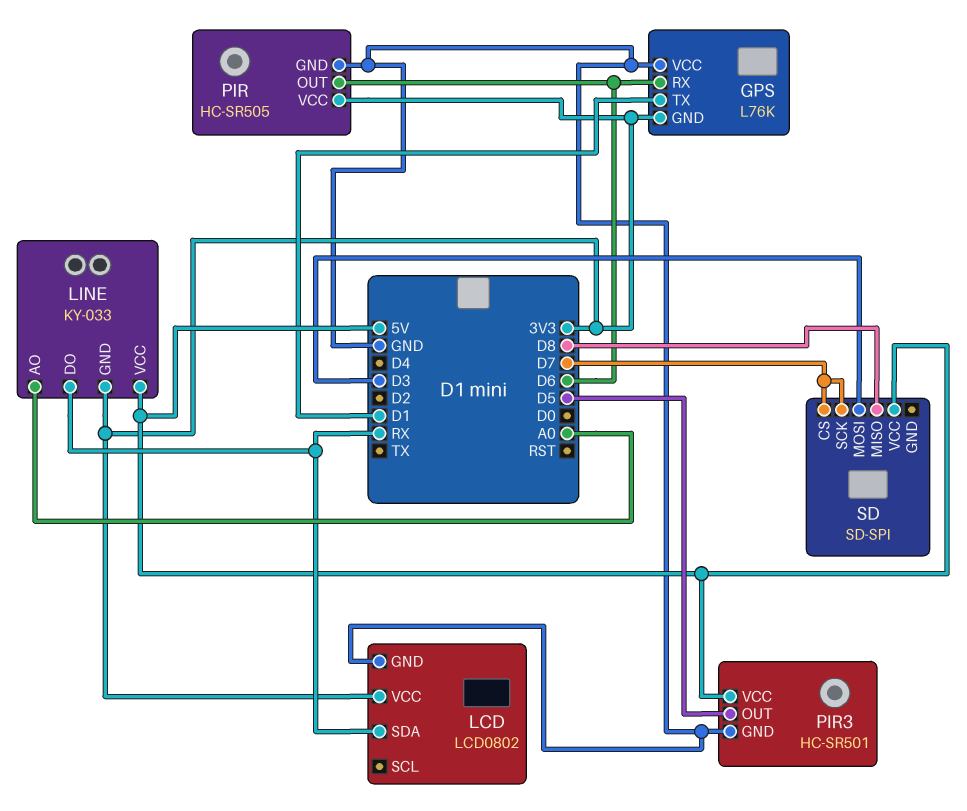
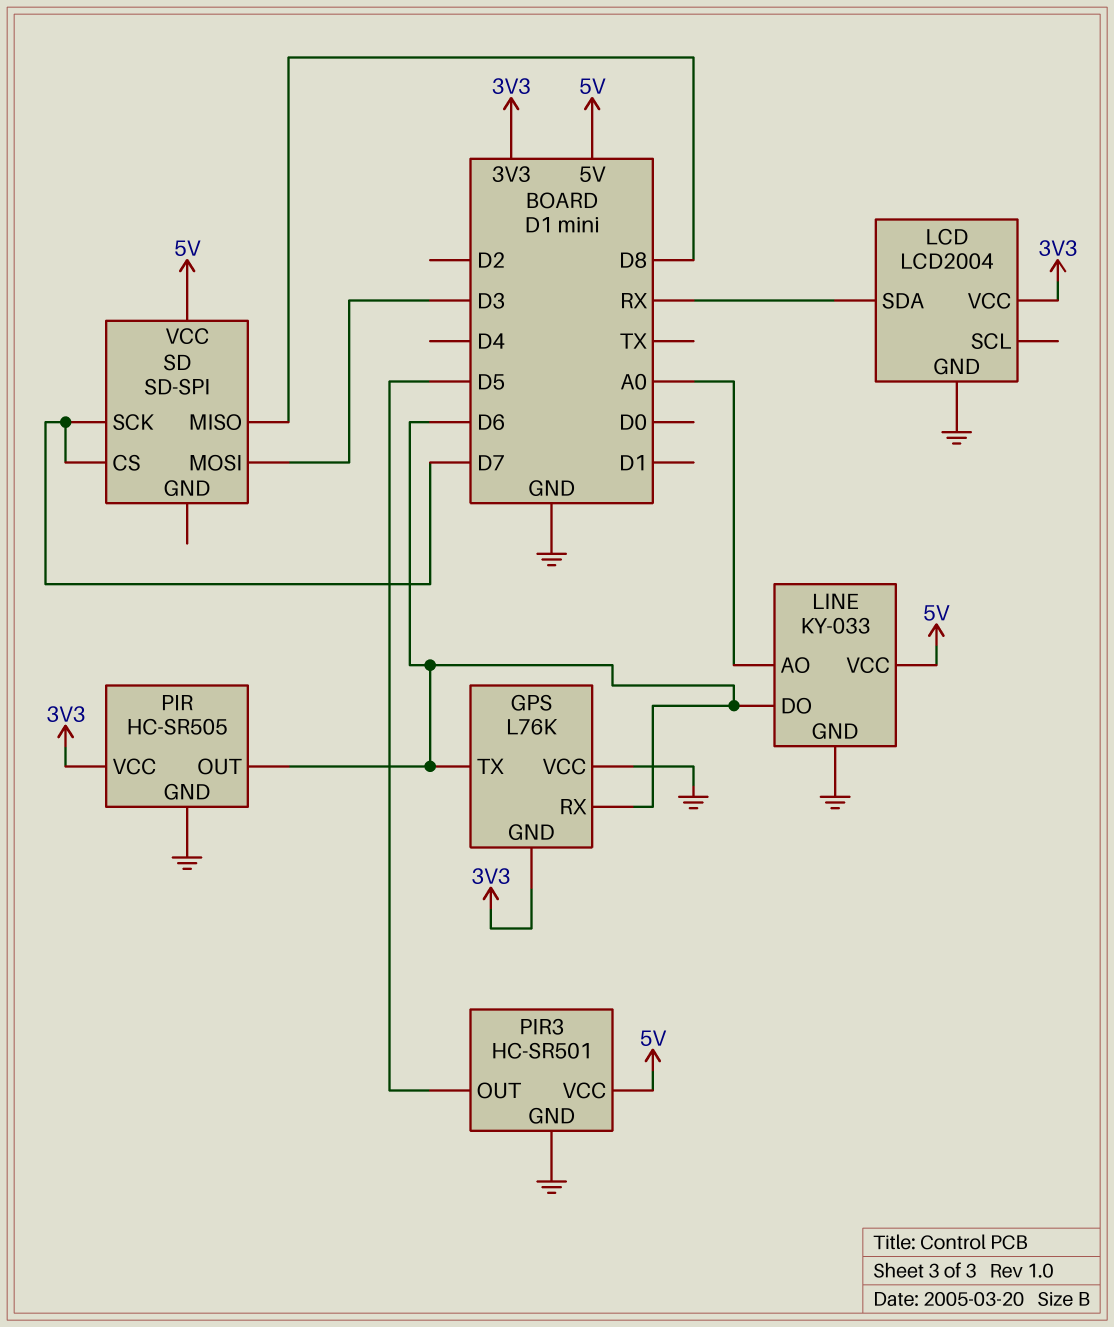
GPS pin TX: D1 -> D6
LCD: LCD0802 -> LCD2004
LINE pin DO: RX -> D6
LINE pin GND: 3V3 -> GND

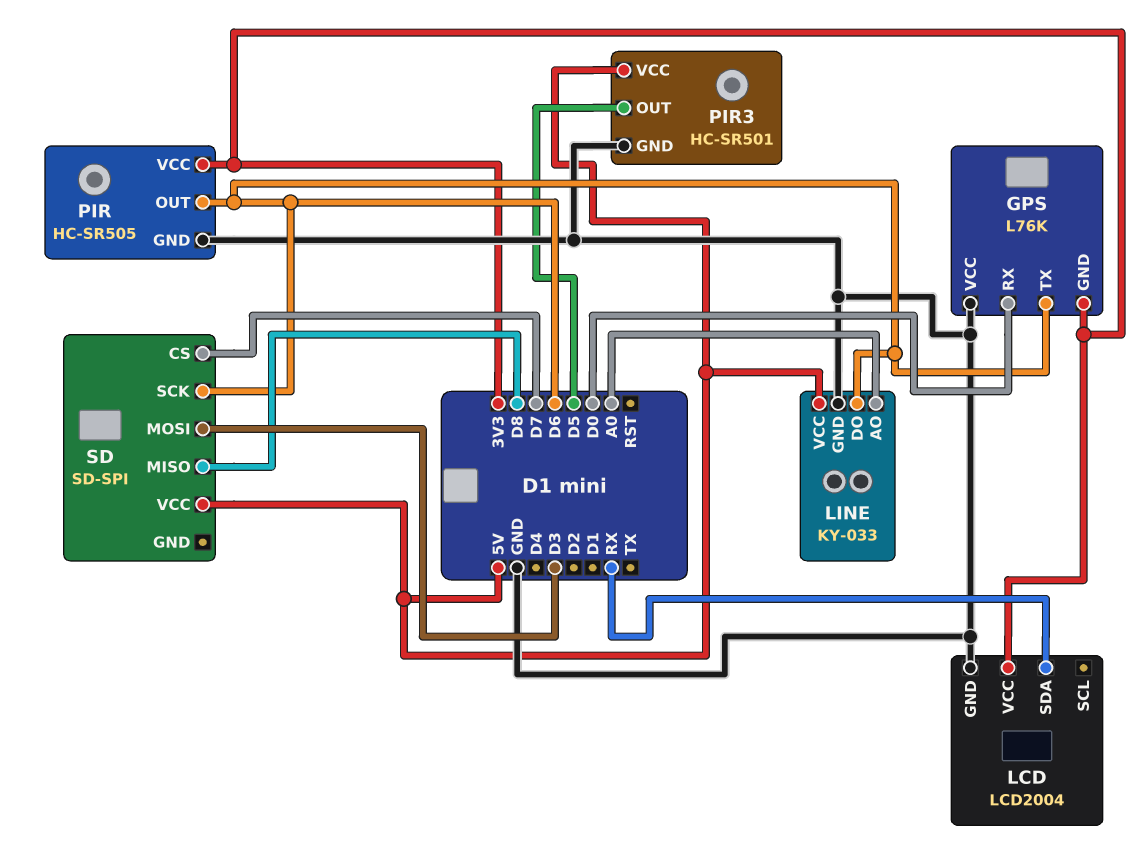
GPS pin RX: D6 -> D0
SD pin SCK: D7 -> D6

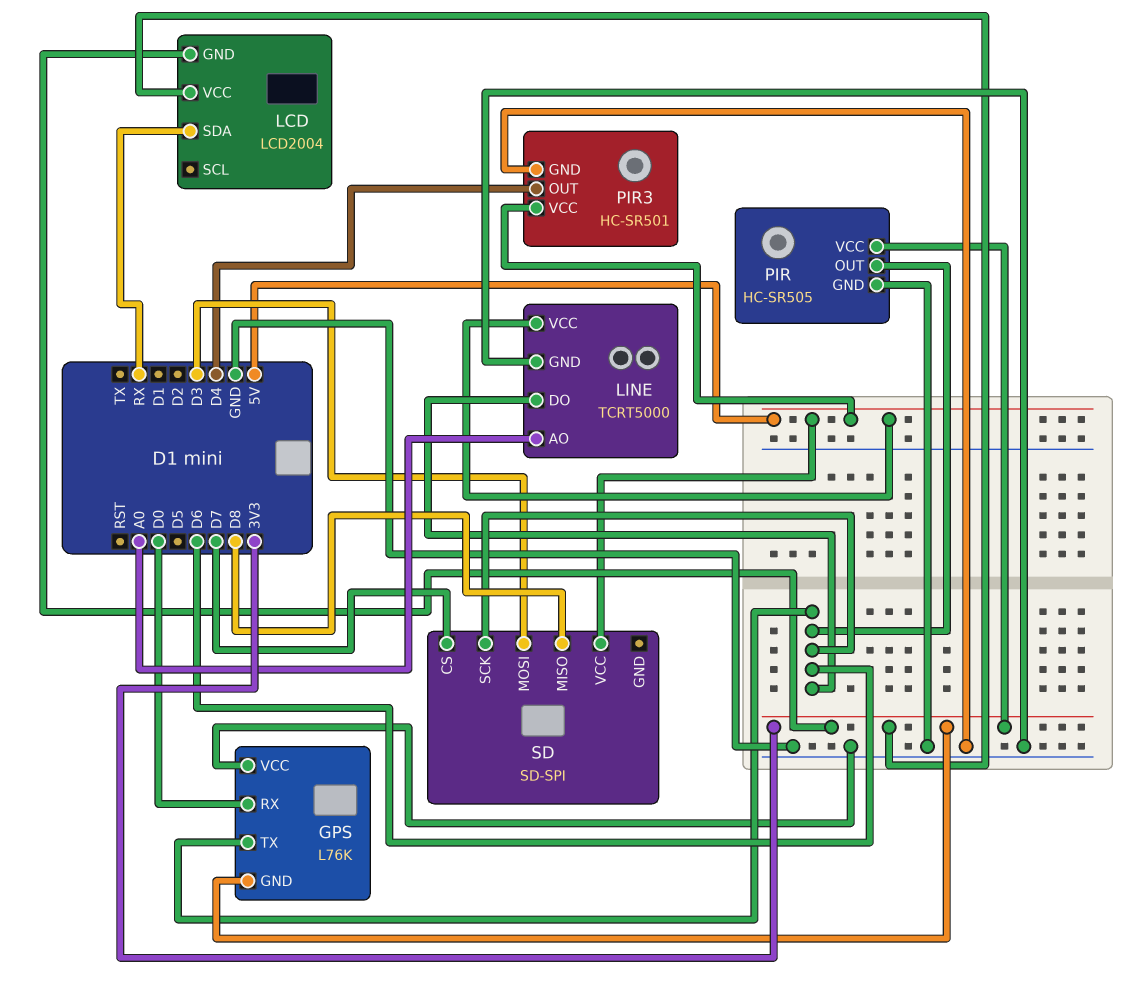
LCD pin GND: GND -> 3V3
LINE: KY-033 -> TCRT5000
PIR3 pin OUT: D5 -> D4

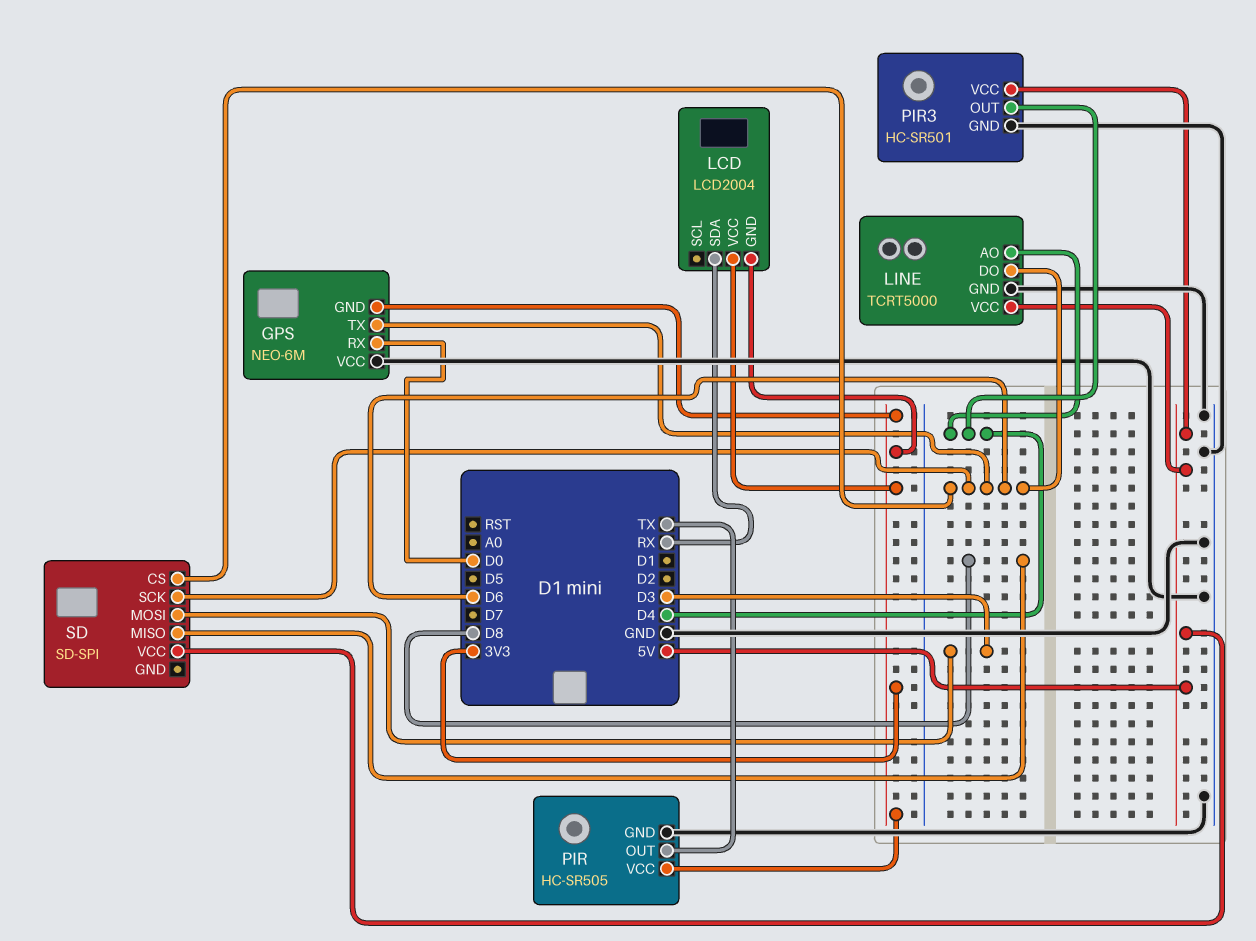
GPS: L76K -> NEO-6M
LINE pin AO: A0 -> D4
PIR pin OUT: D6 -> TX
SD pin CS: D7 -> D6

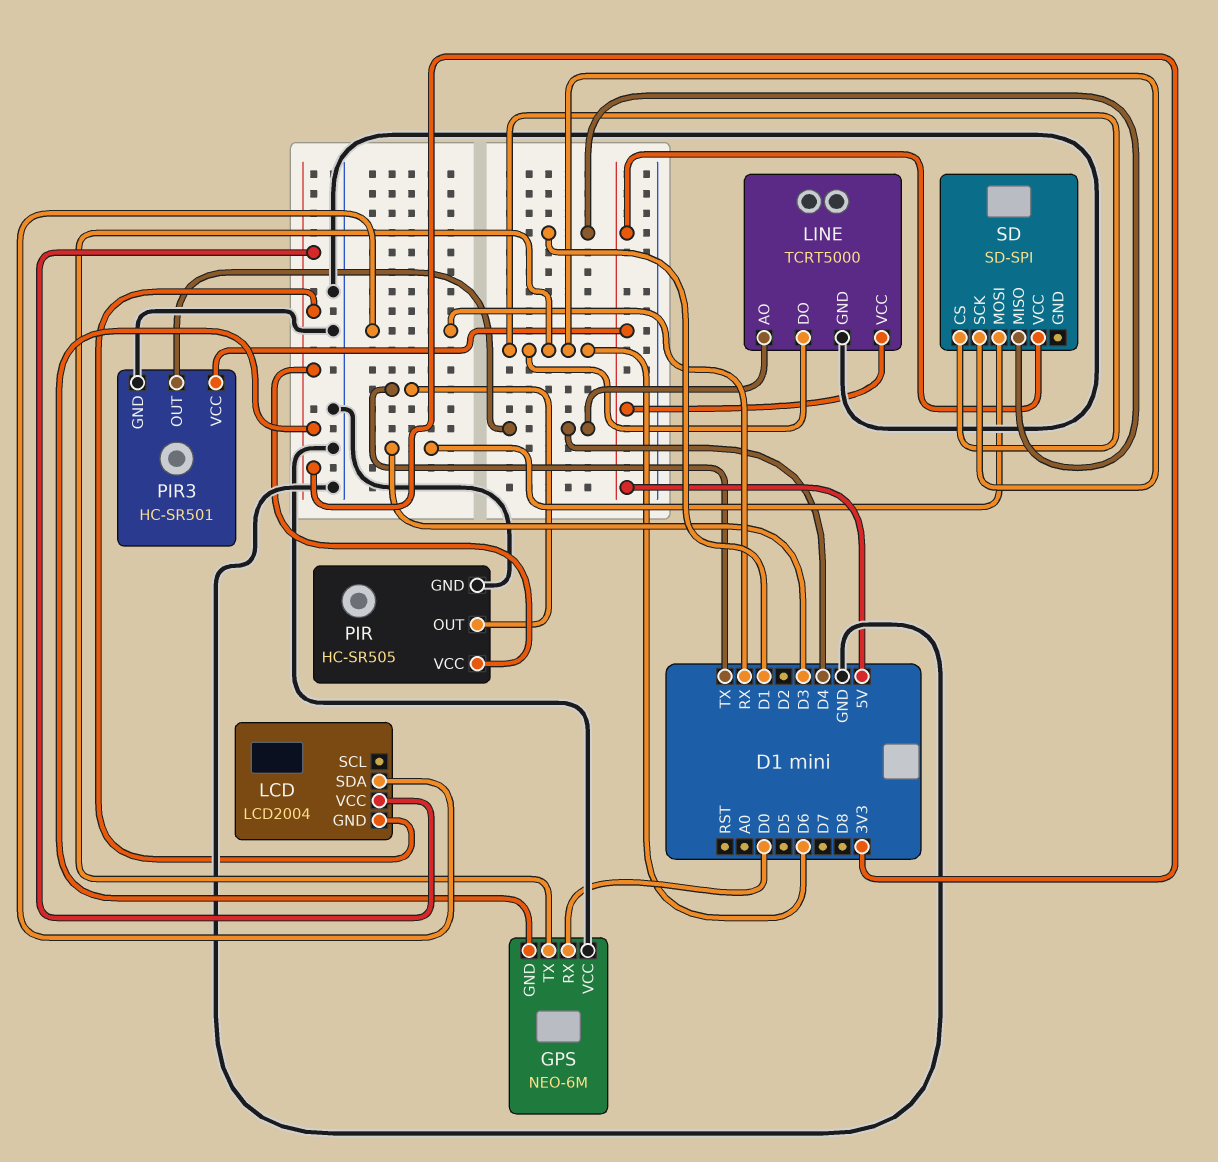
SD pin MISO: D8 -> D1

